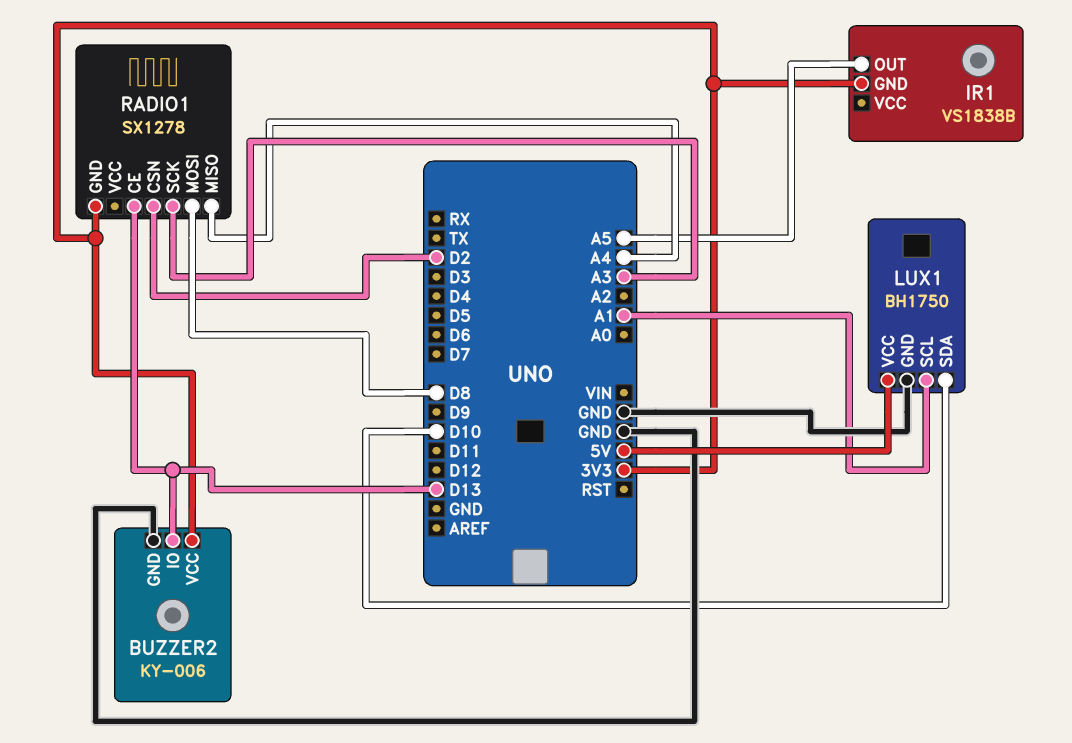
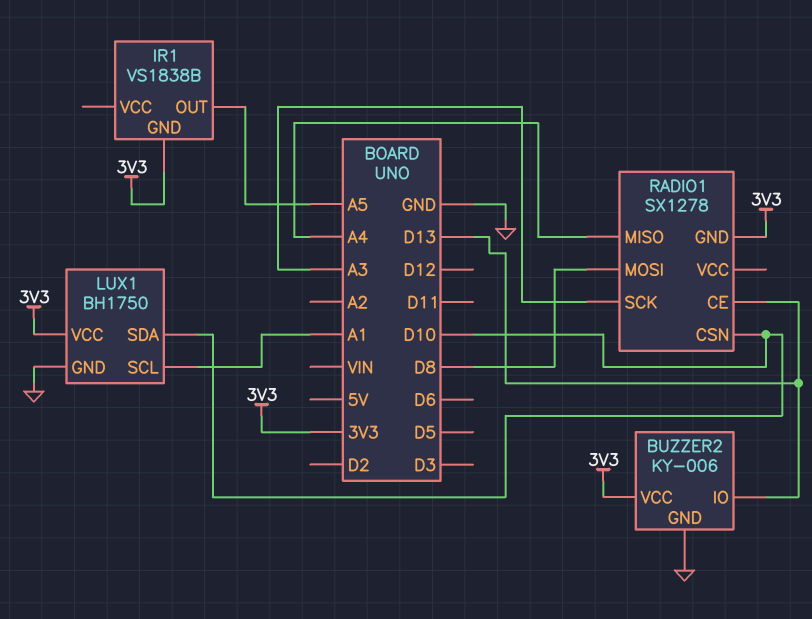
LUX1 pin VCC: 5V -> 3V3
RADIO1 pin CSN: D2 -> D10

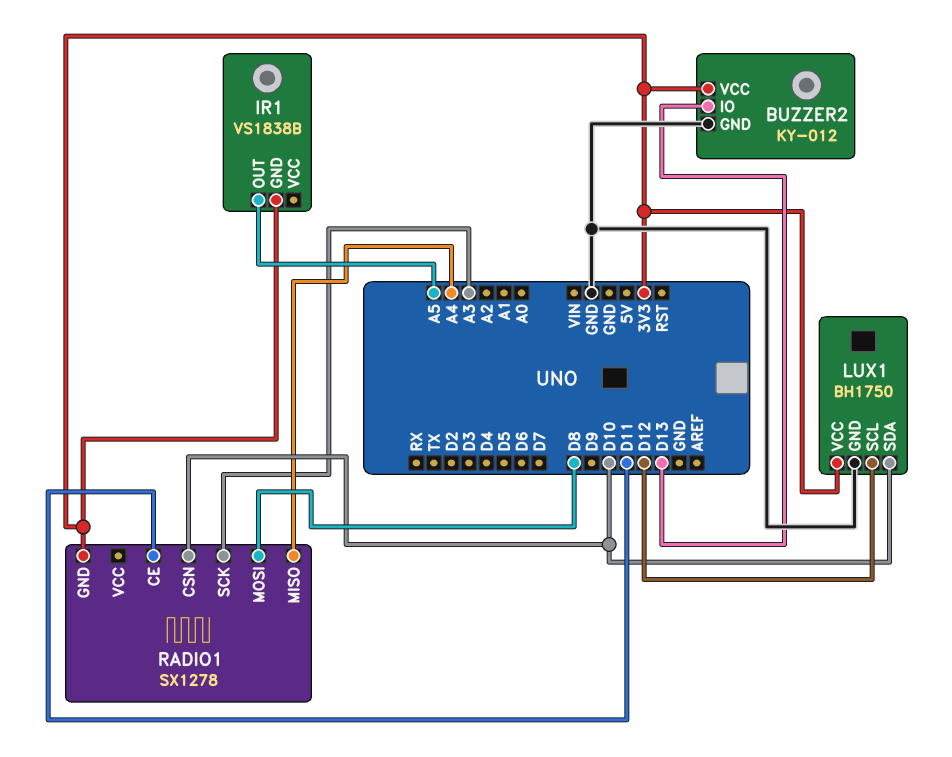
BUZZER2: KY-006 -> KY-012
LUX1 pin SCL: A1 -> D12
RADIO1 pin CE: D13 -> D11

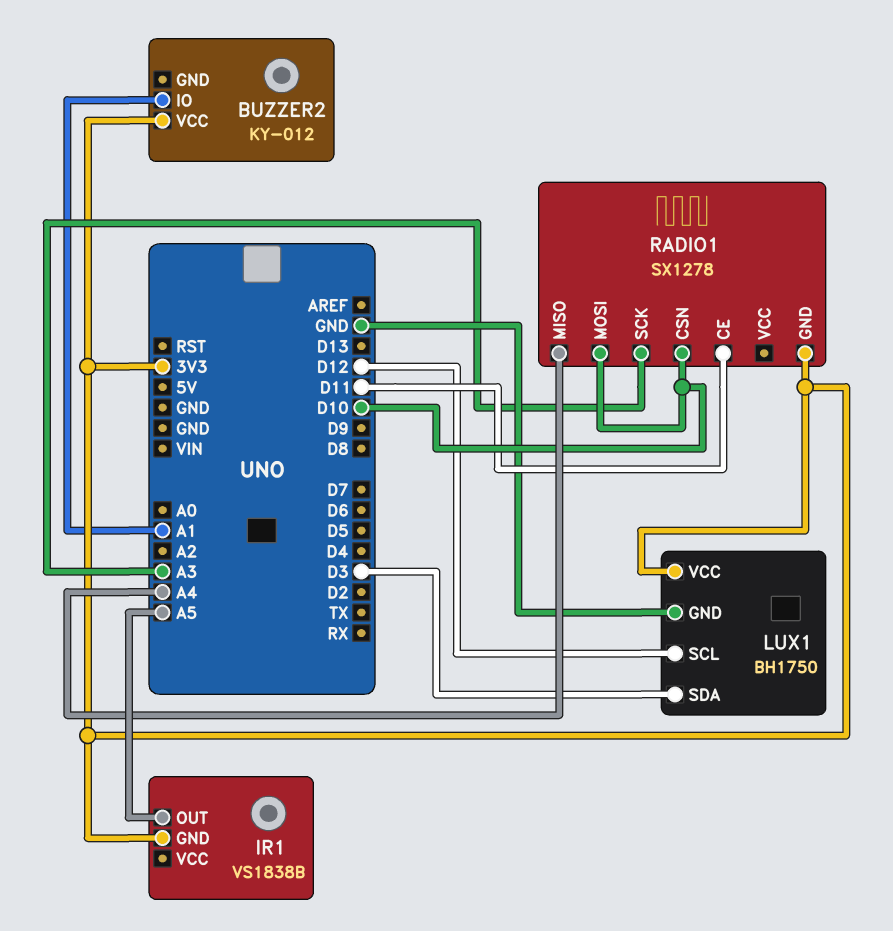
BUZZER2 pin GND: GND -> none
BUZZER2 pin IO: D13 -> A1
LUX1 pin SDA: D10 -> D3
RADIO1 pin MOSI: D8 -> D10

